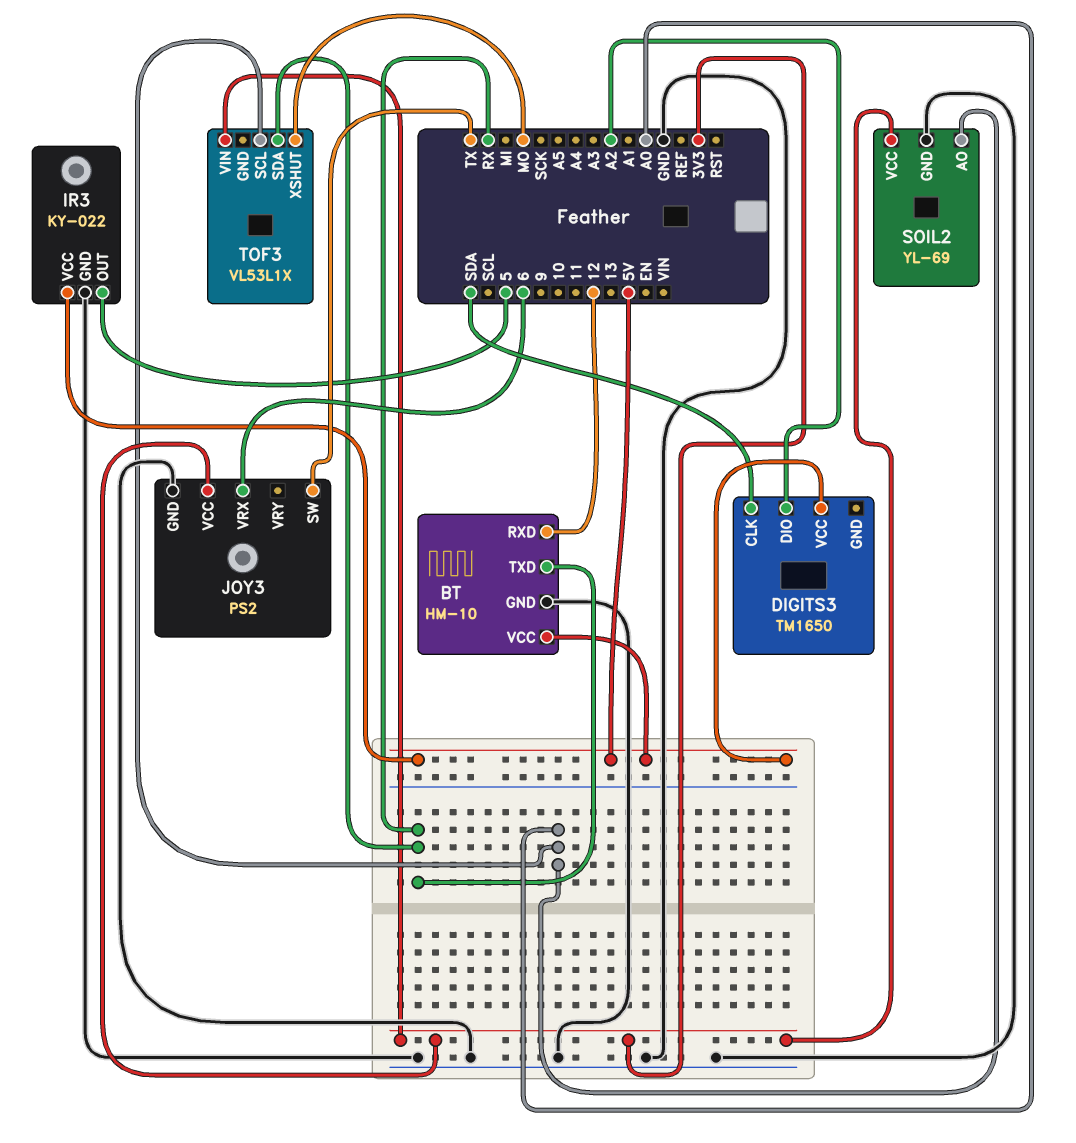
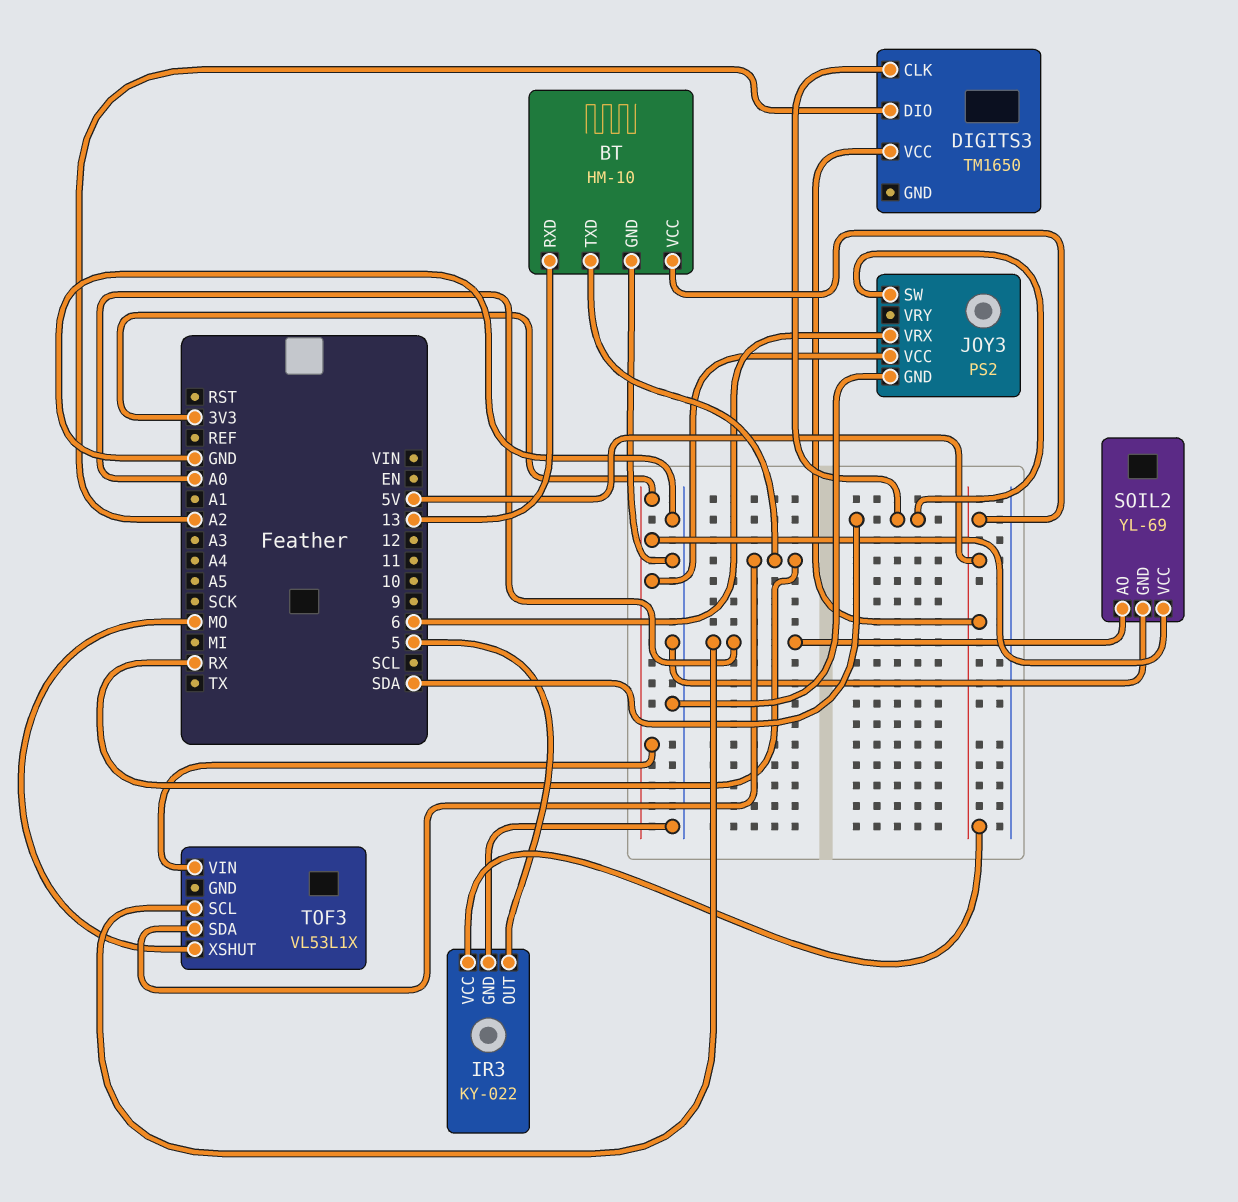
BT pin RXD: 12 -> 13
JOY3 pin SW: TX -> SDA

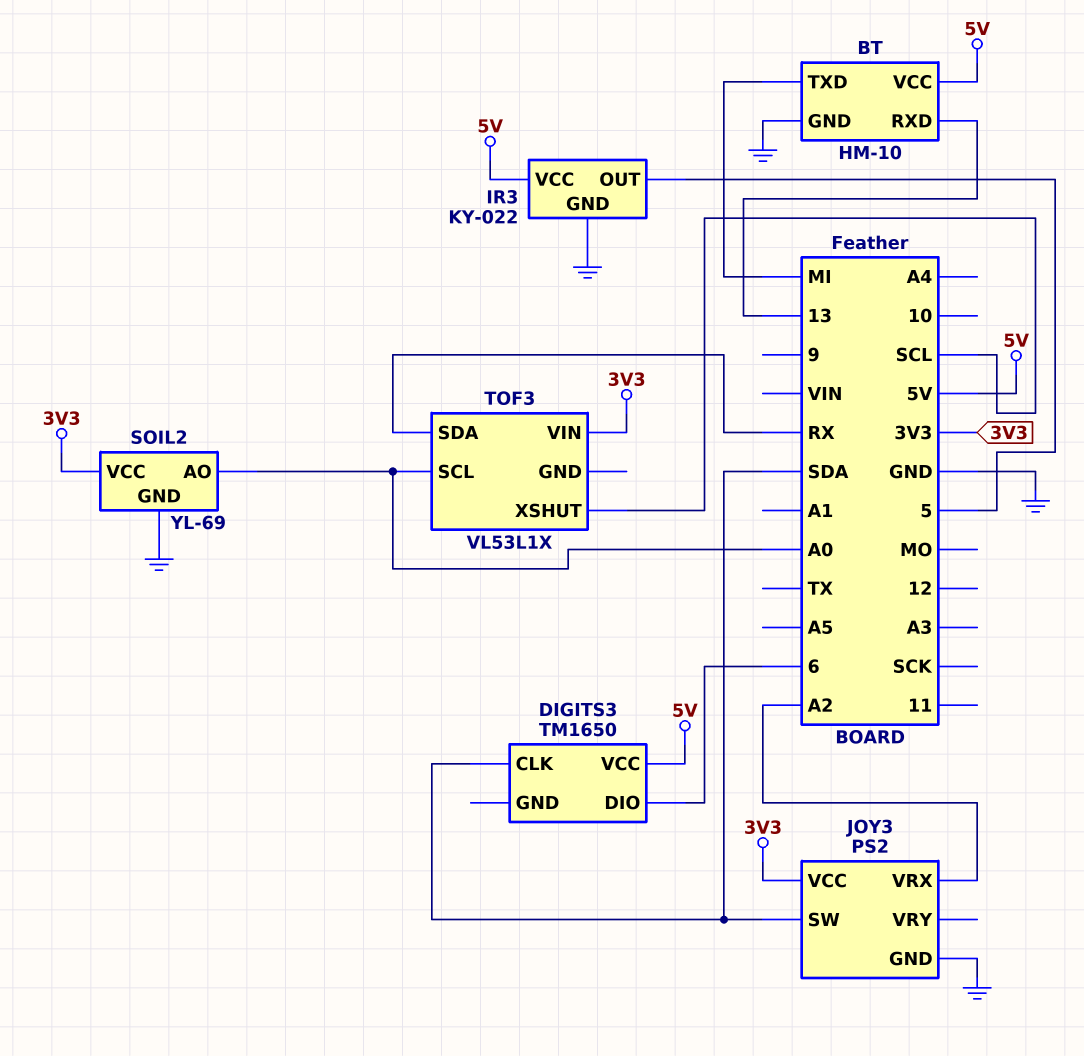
BT pin TXD: RX -> MI
DIGITS3 pin DIO: A2 -> 6
JOY3 pin VRX: 6 -> A2
TOF3 pin XSHUT: MO -> SCL

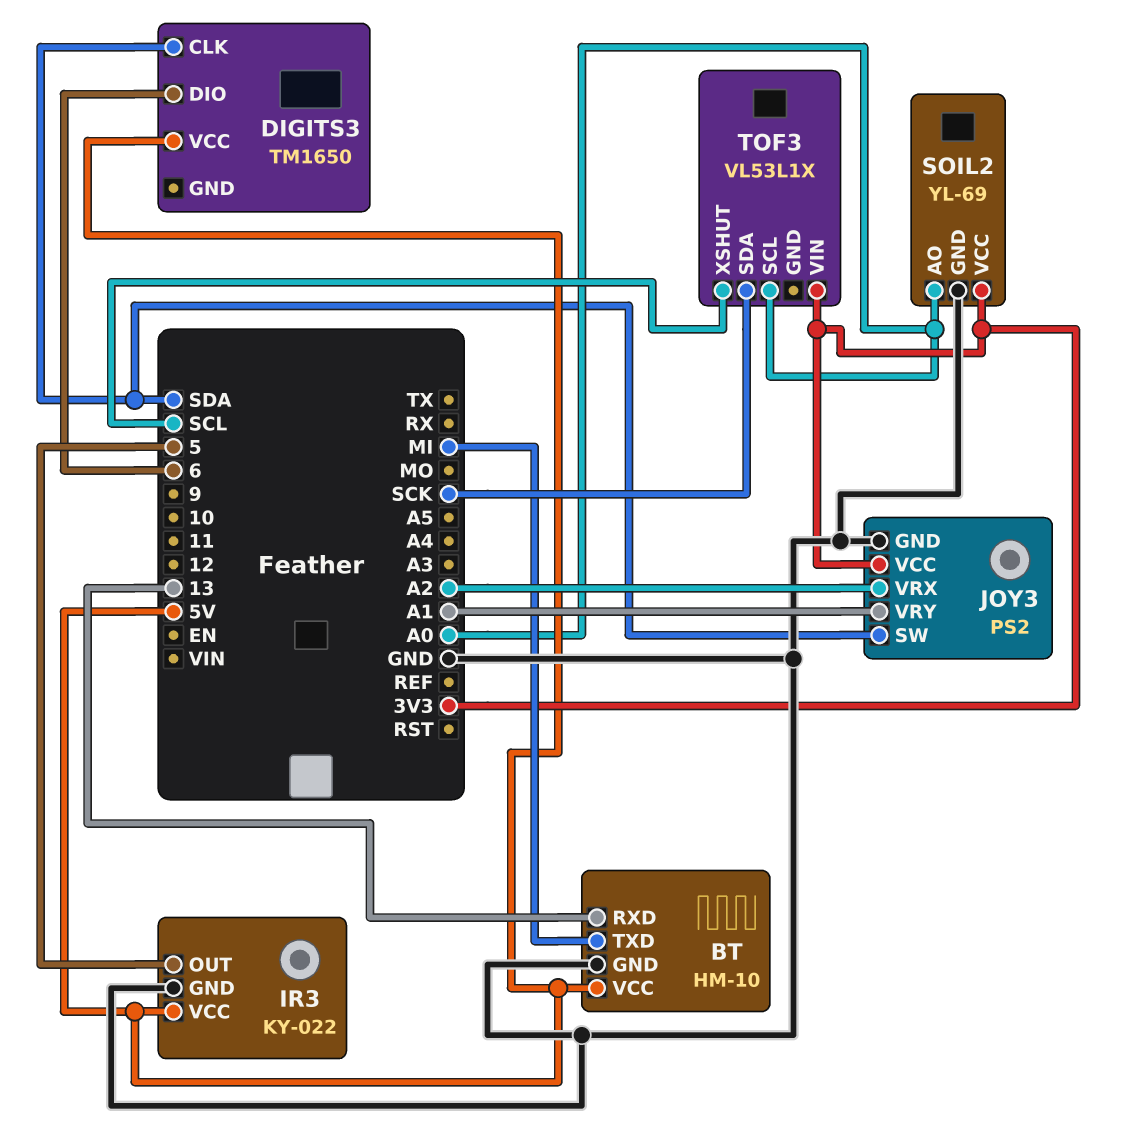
JOY3 pin VRY: none -> A1
TOF3 pin SDA: RX -> SCK

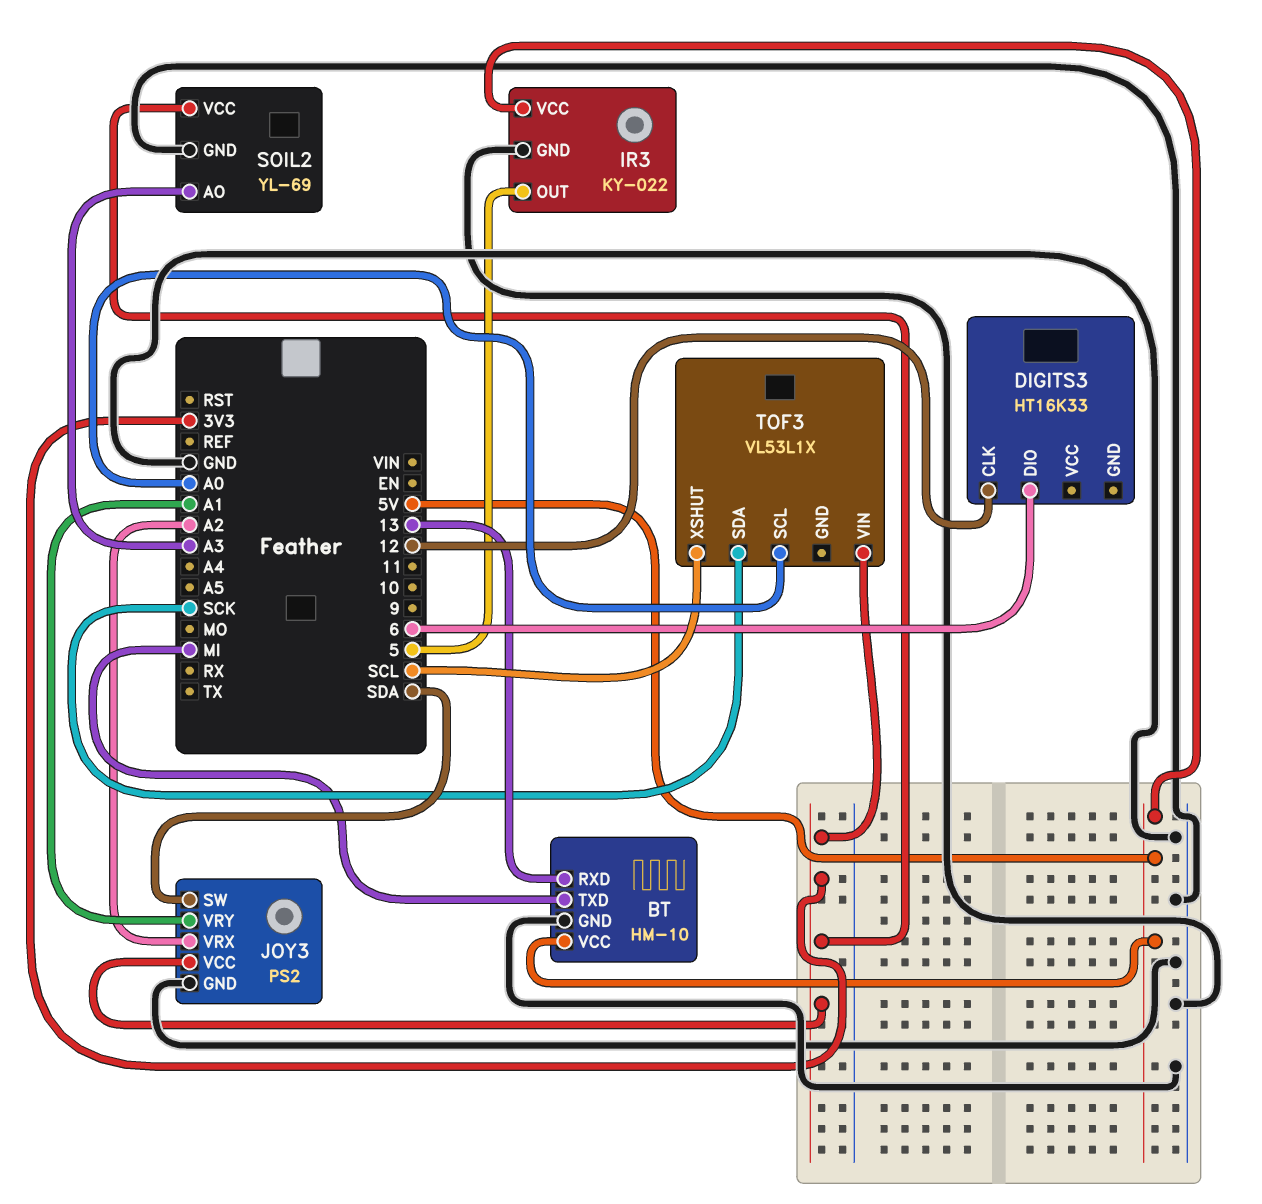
DIGITS3: TM1650 -> HT16K33
DIGITS3 pin CLK: SDA -> 12
DIGITS3 pin VCC: 5V -> none
SOIL2 pin AO: A0 -> A3

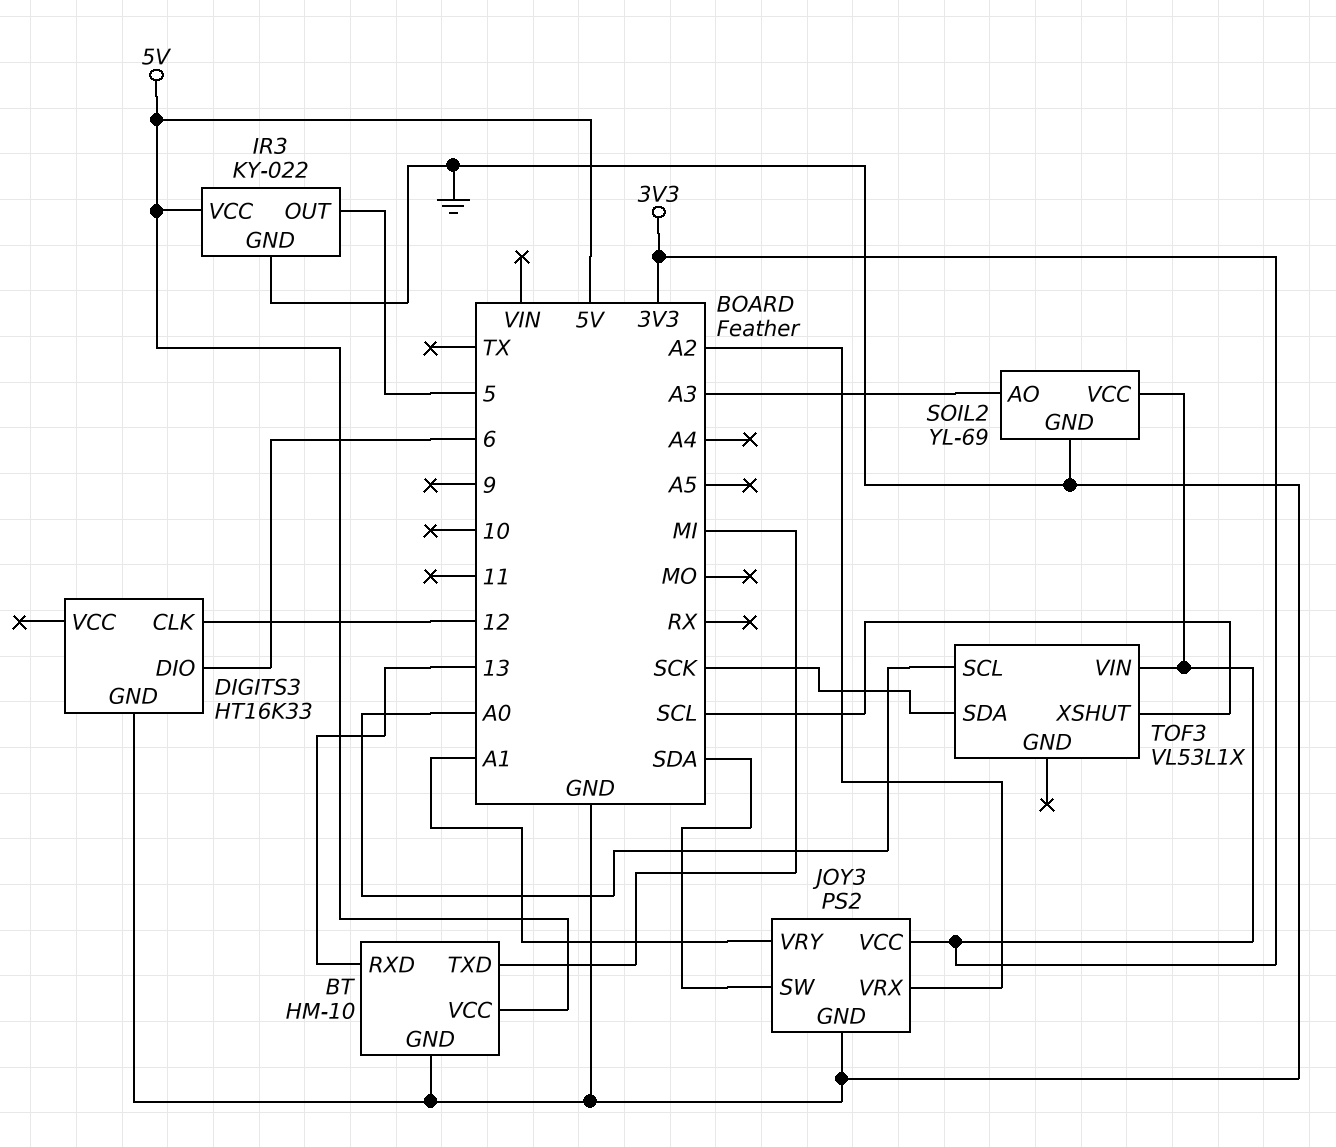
DIGITS3 pin GND: none -> GND

